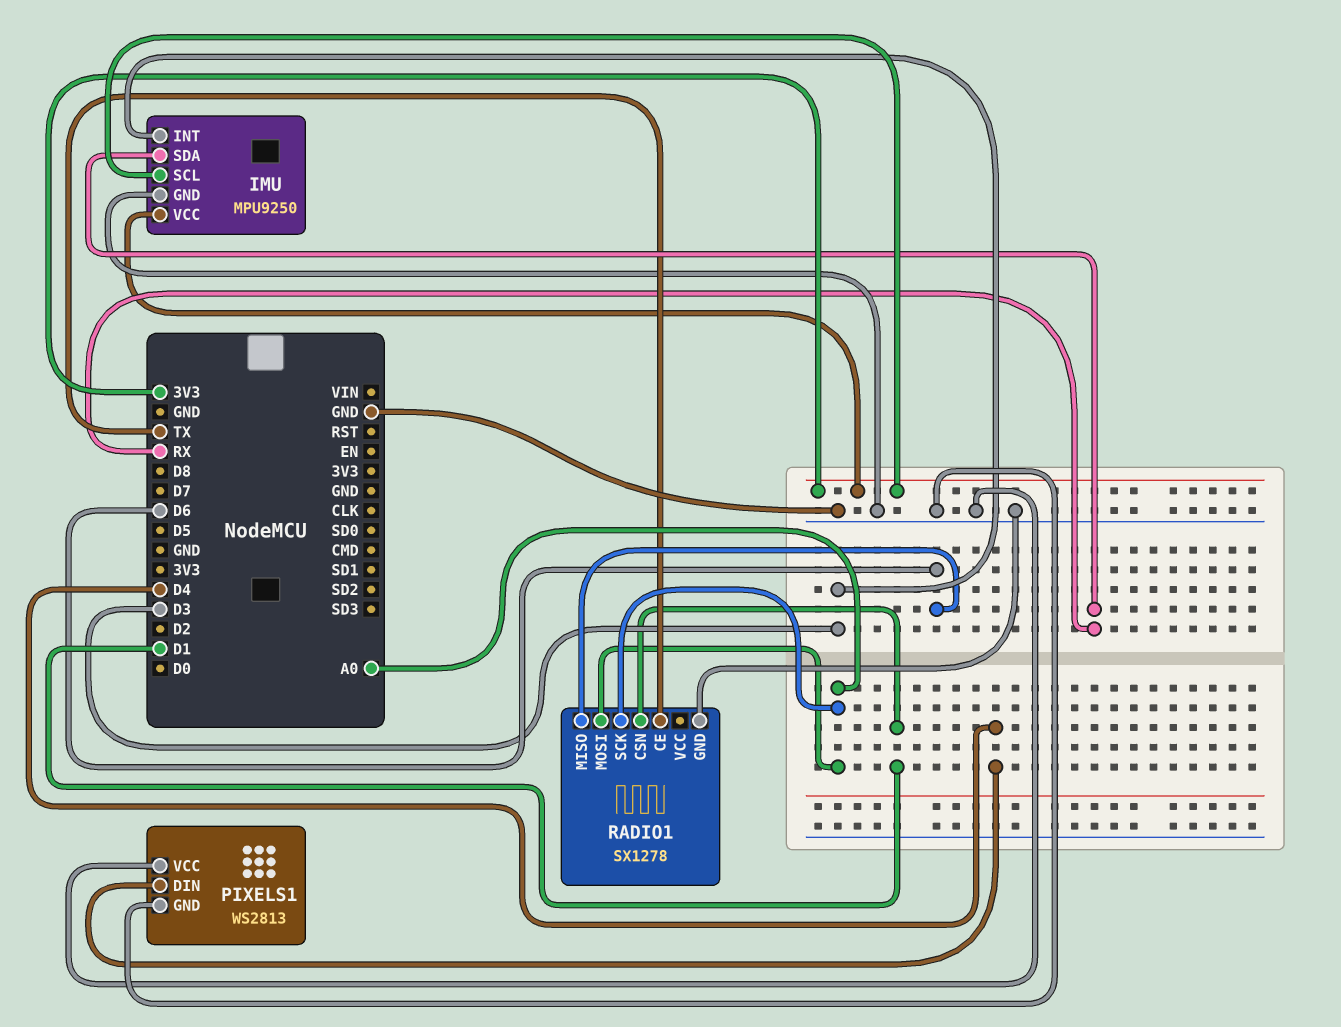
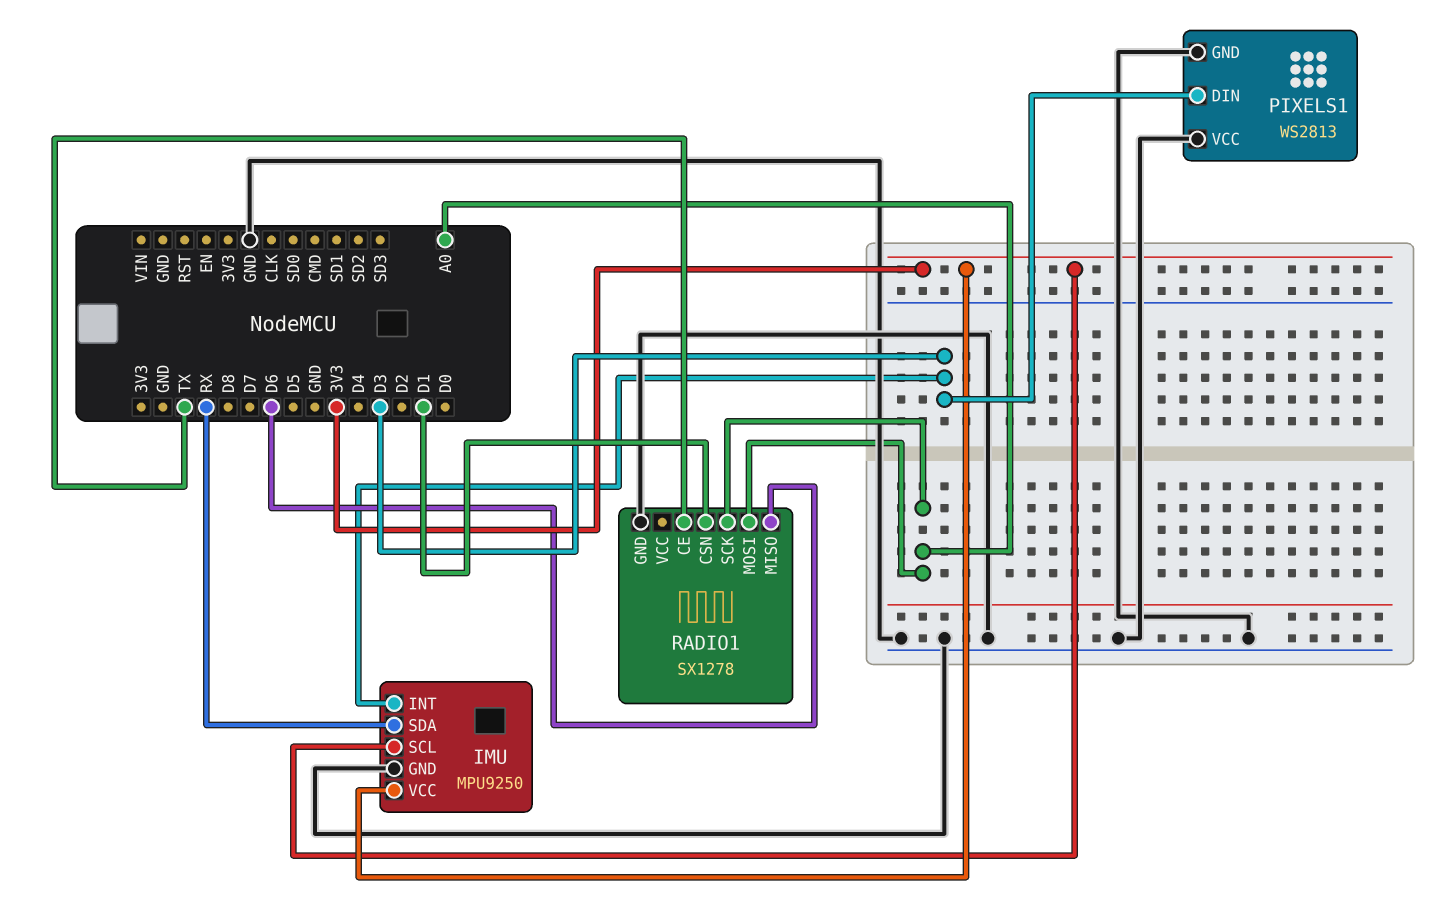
PIXELS1 pin DIN: D4 -> D3

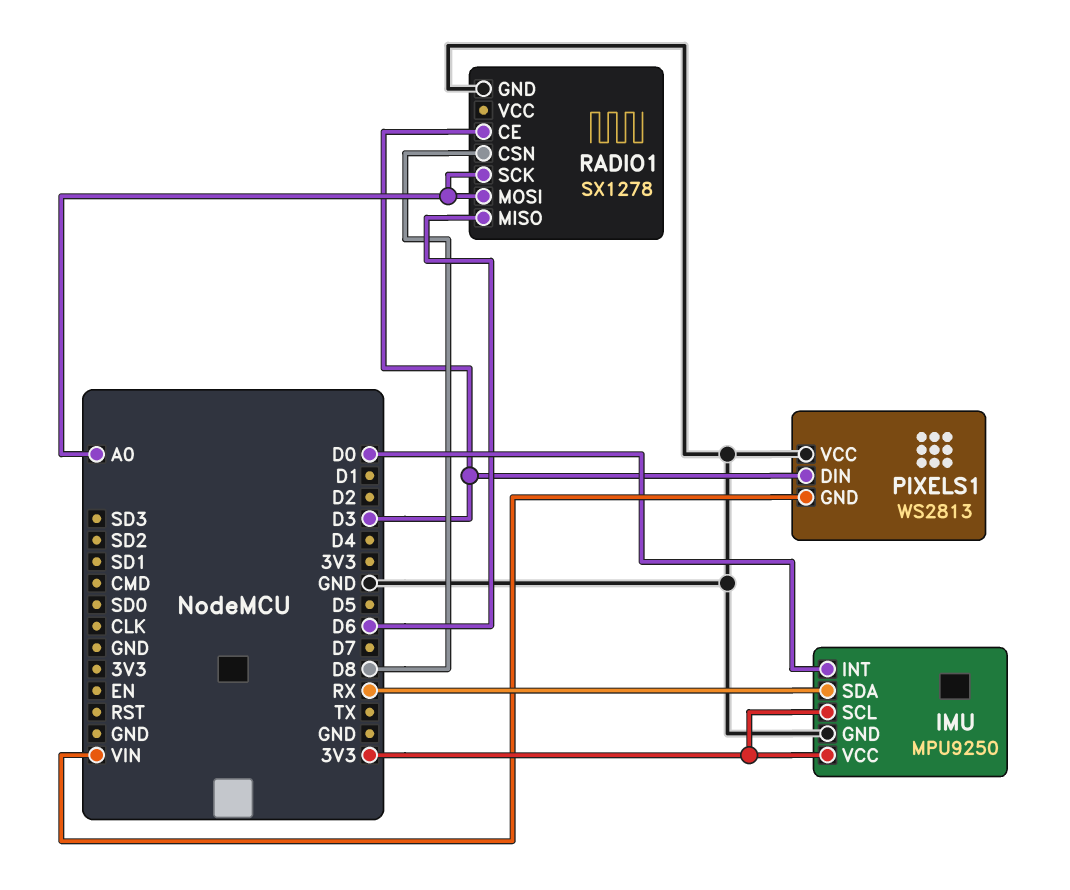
IMU pin INT: D3 -> D0
PIXELS1 pin GND: GND -> VIN
RADIO1 pin CE: TX -> D3
RADIO1 pin CSN: D1 -> D8

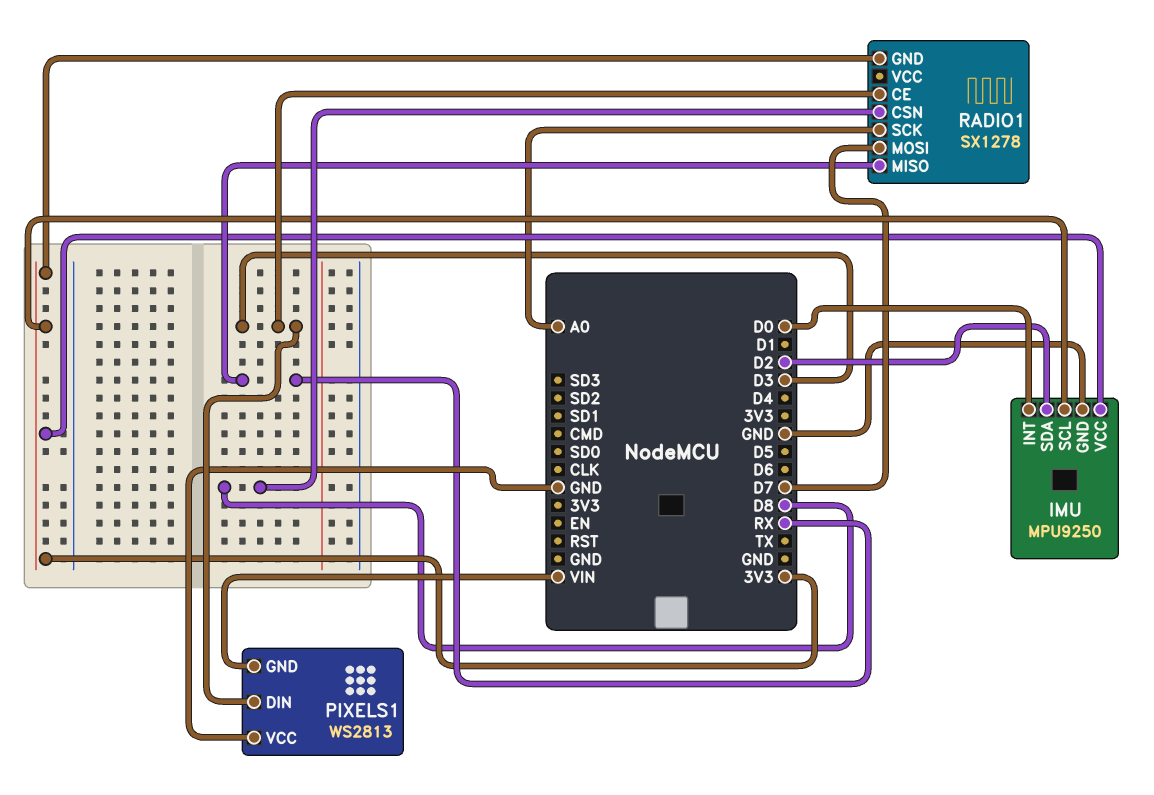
IMU pin SDA: RX -> D2
RADIO1 pin GND: GND -> 3V3
RADIO1 pin MISO: D6 -> RX
RADIO1 pin MOSI: A0 -> D7

